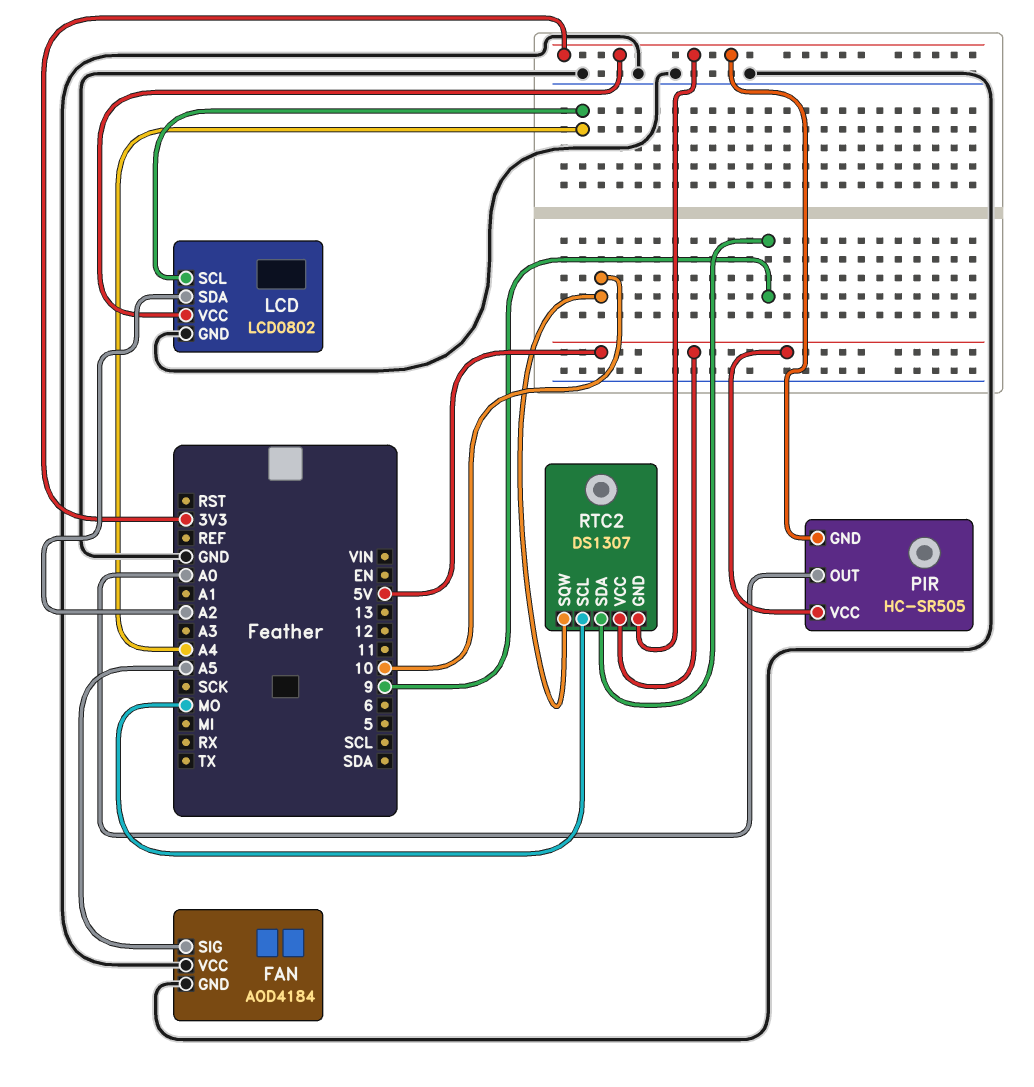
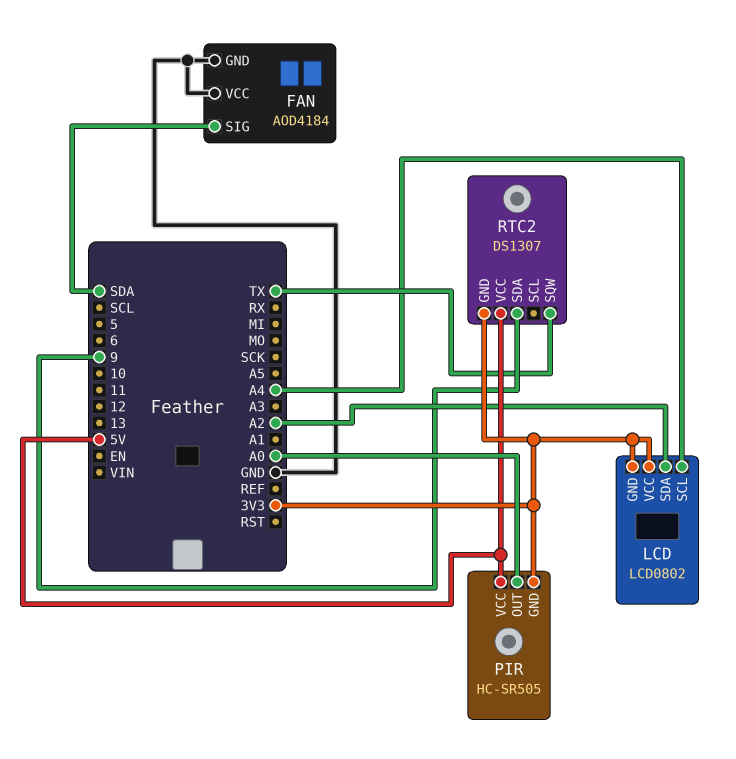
FAN pin SIG: A5 -> SDA
LCD pin GND: GND -> 3V3
RTC2 pin SCL: MO -> none
RTC2 pin SQW: 10 -> TX

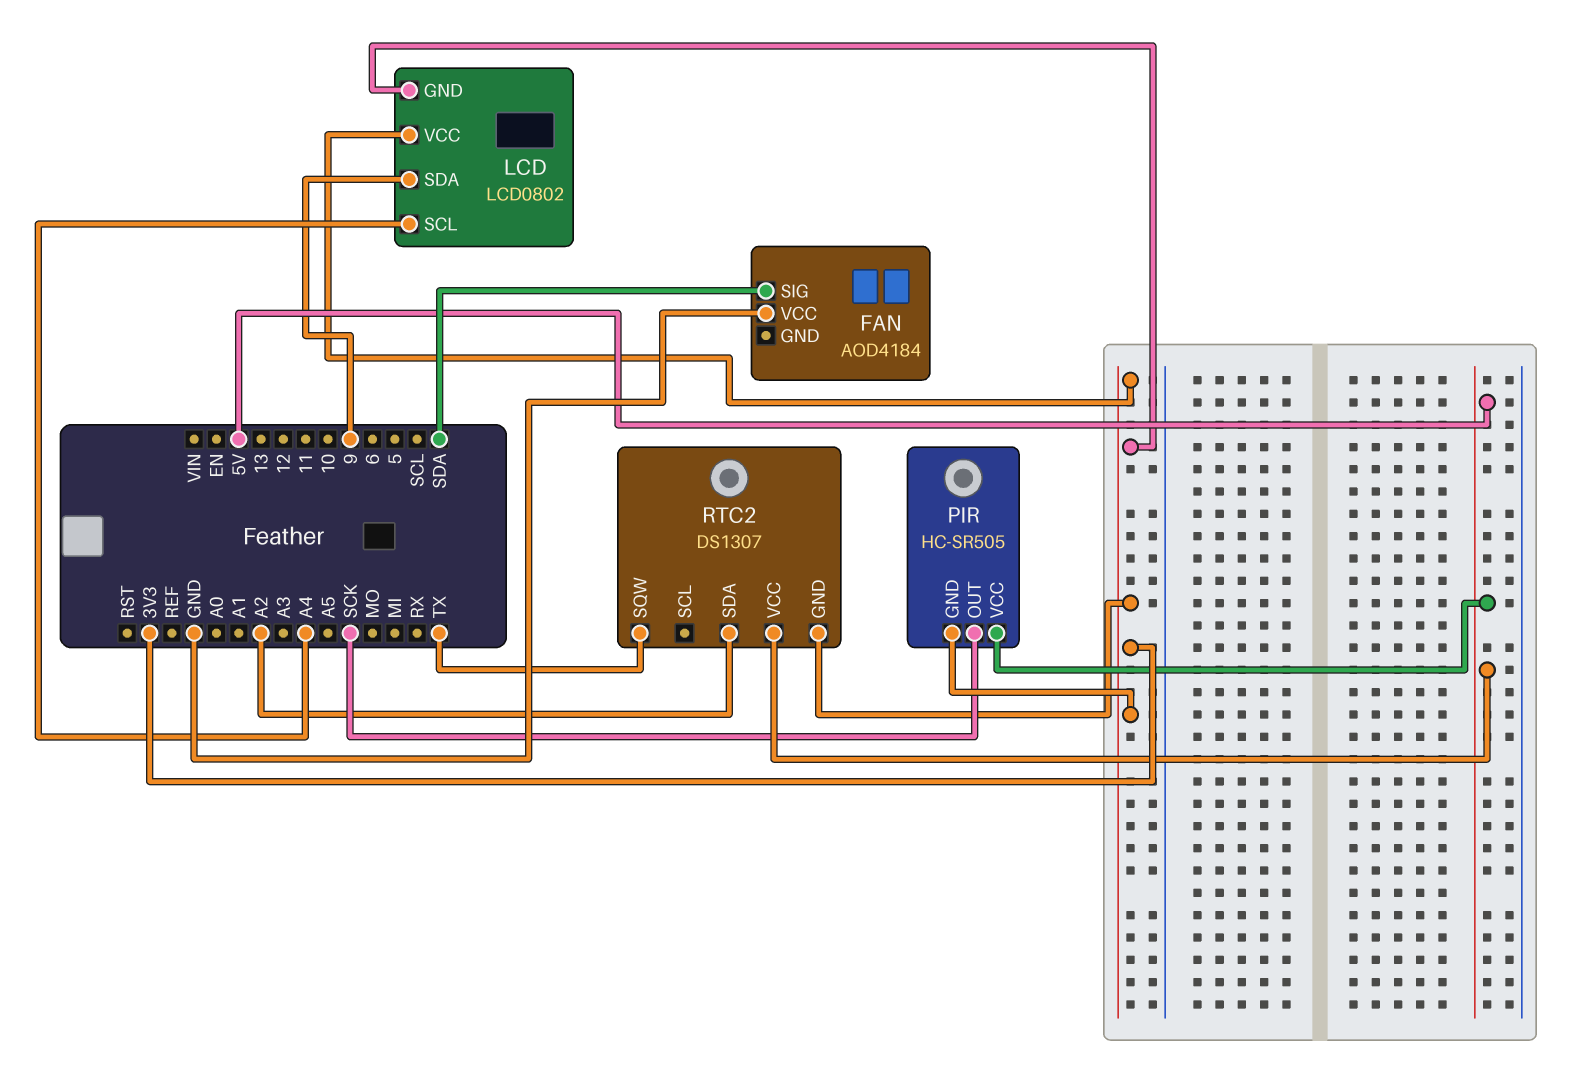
FAN pin GND: GND -> none
LCD pin SDA: A2 -> 9
PIR pin OUT: A0 -> SCK
RTC2 pin SDA: 9 -> A2

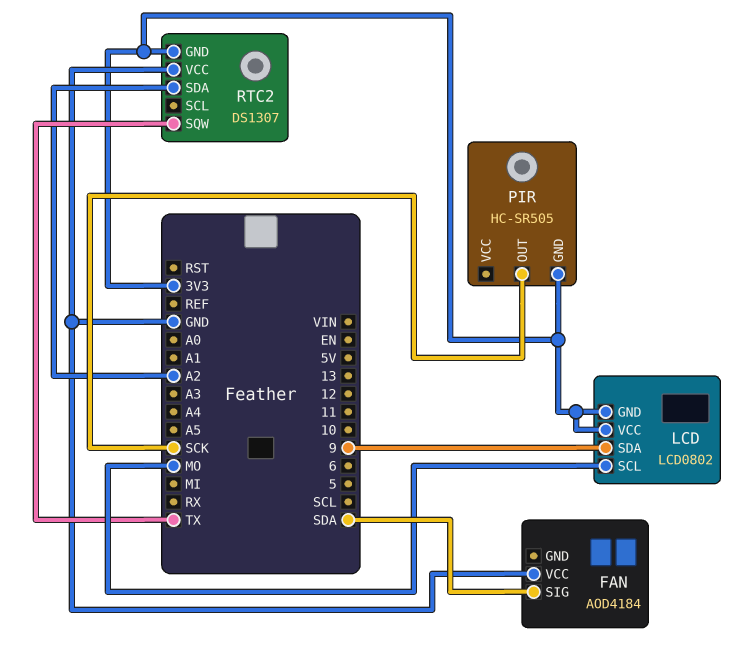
LCD pin SCL: A4 -> MO
PIR pin VCC: 5V -> none
RTC2 pin VCC: 5V -> GND

